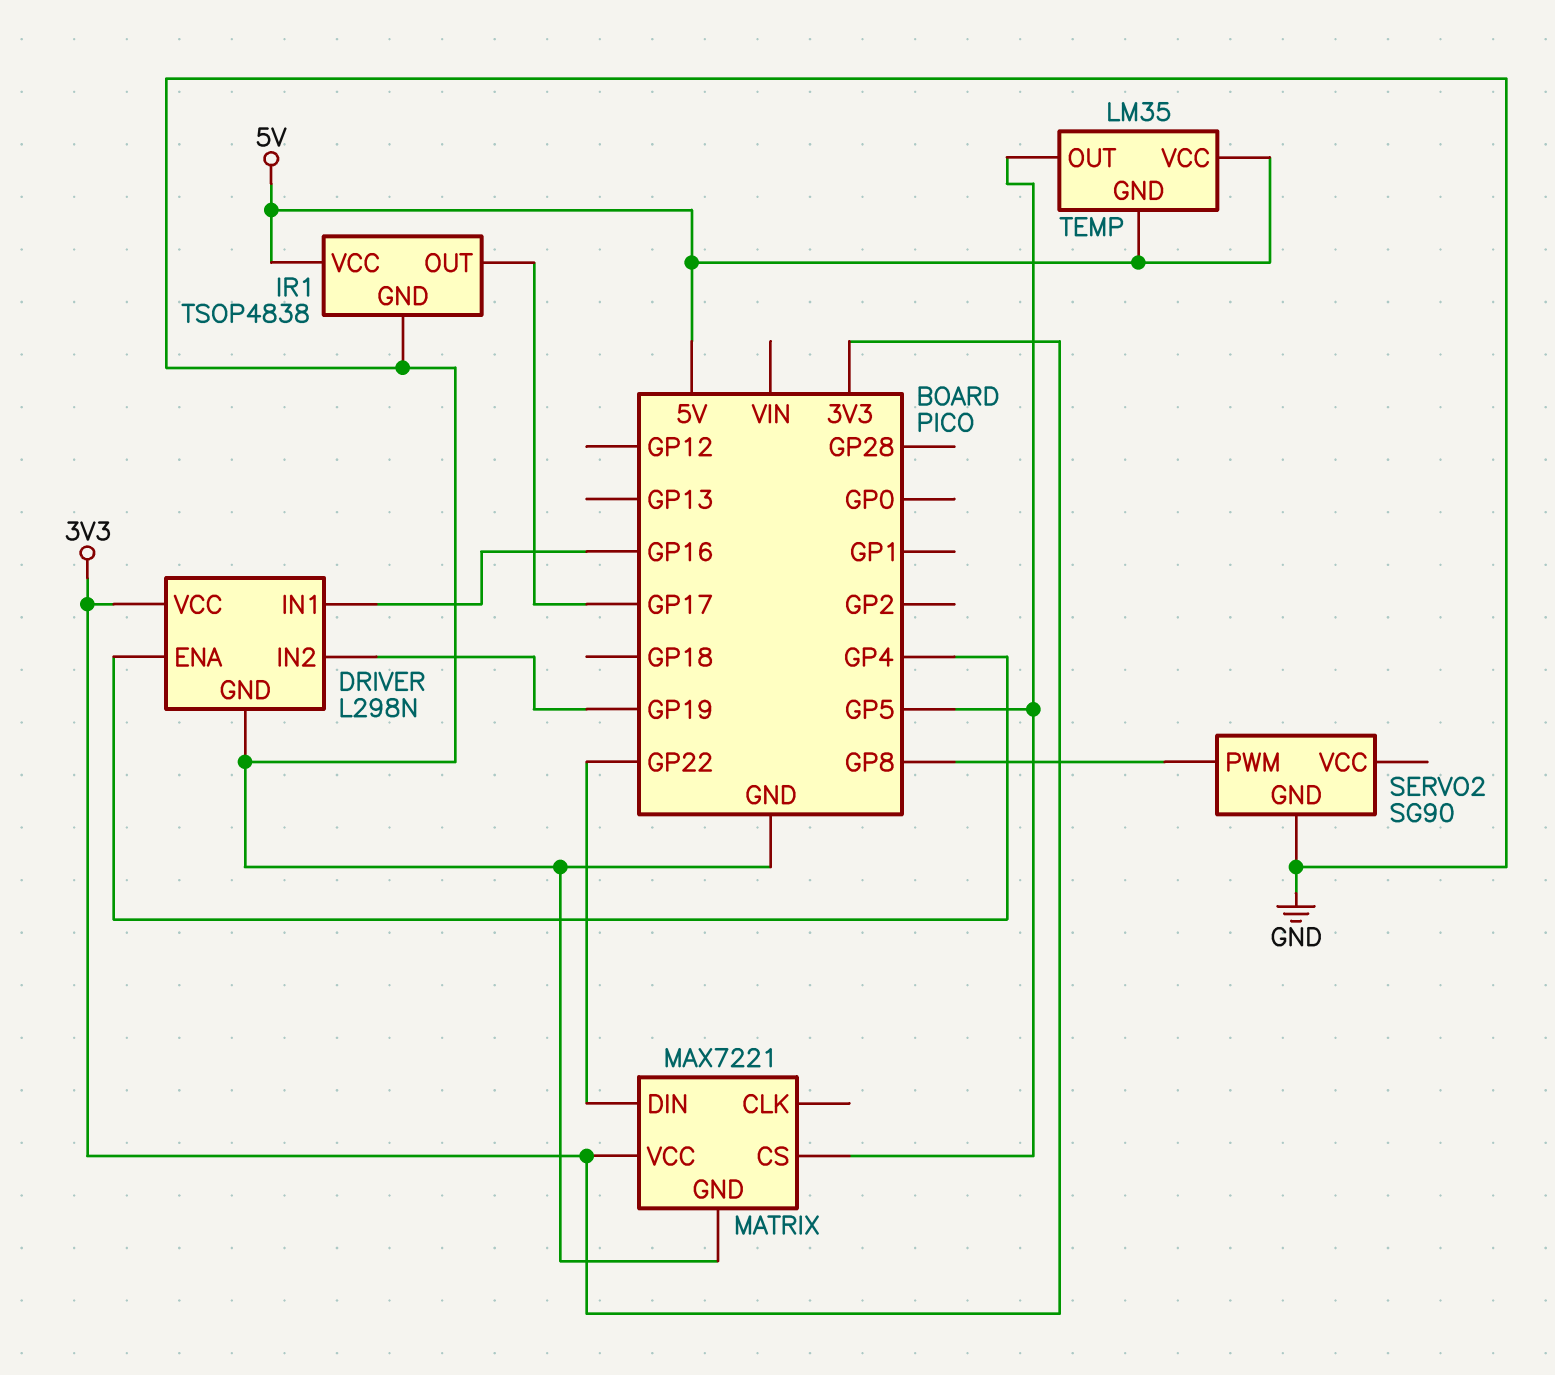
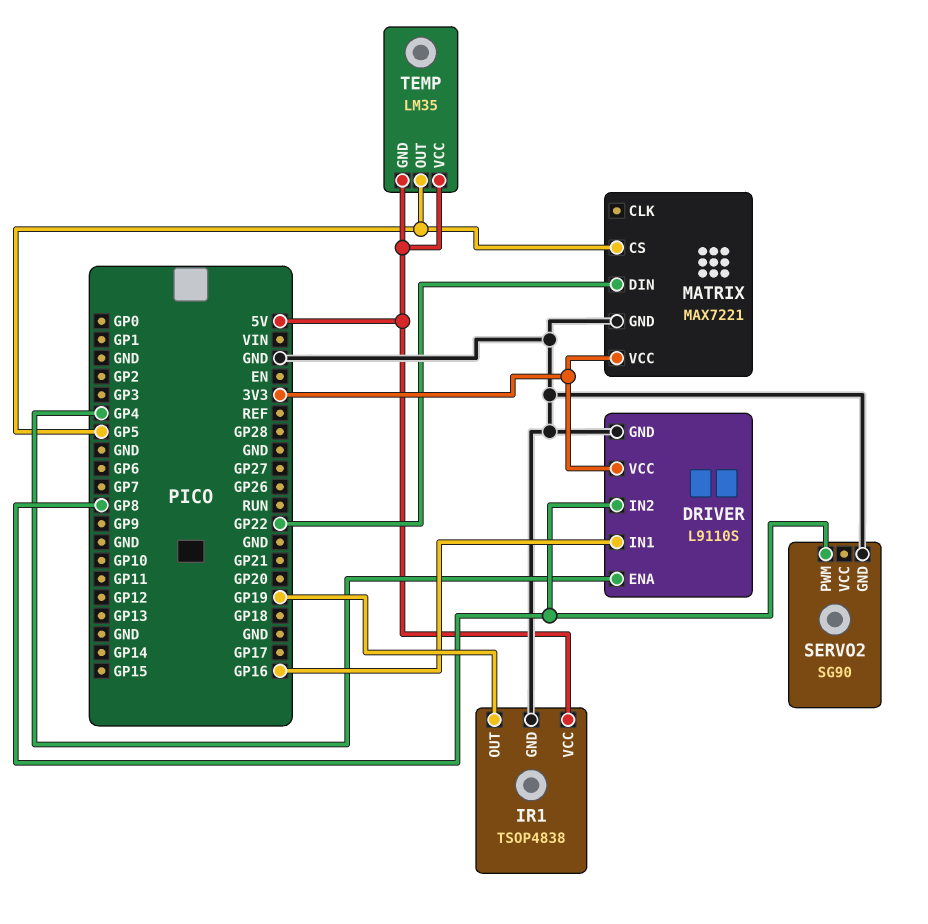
DRIVER: L298N -> L9110S
DRIVER pin IN2: GP19 -> GP8
IR1 pin OUT: GP17 -> GP19

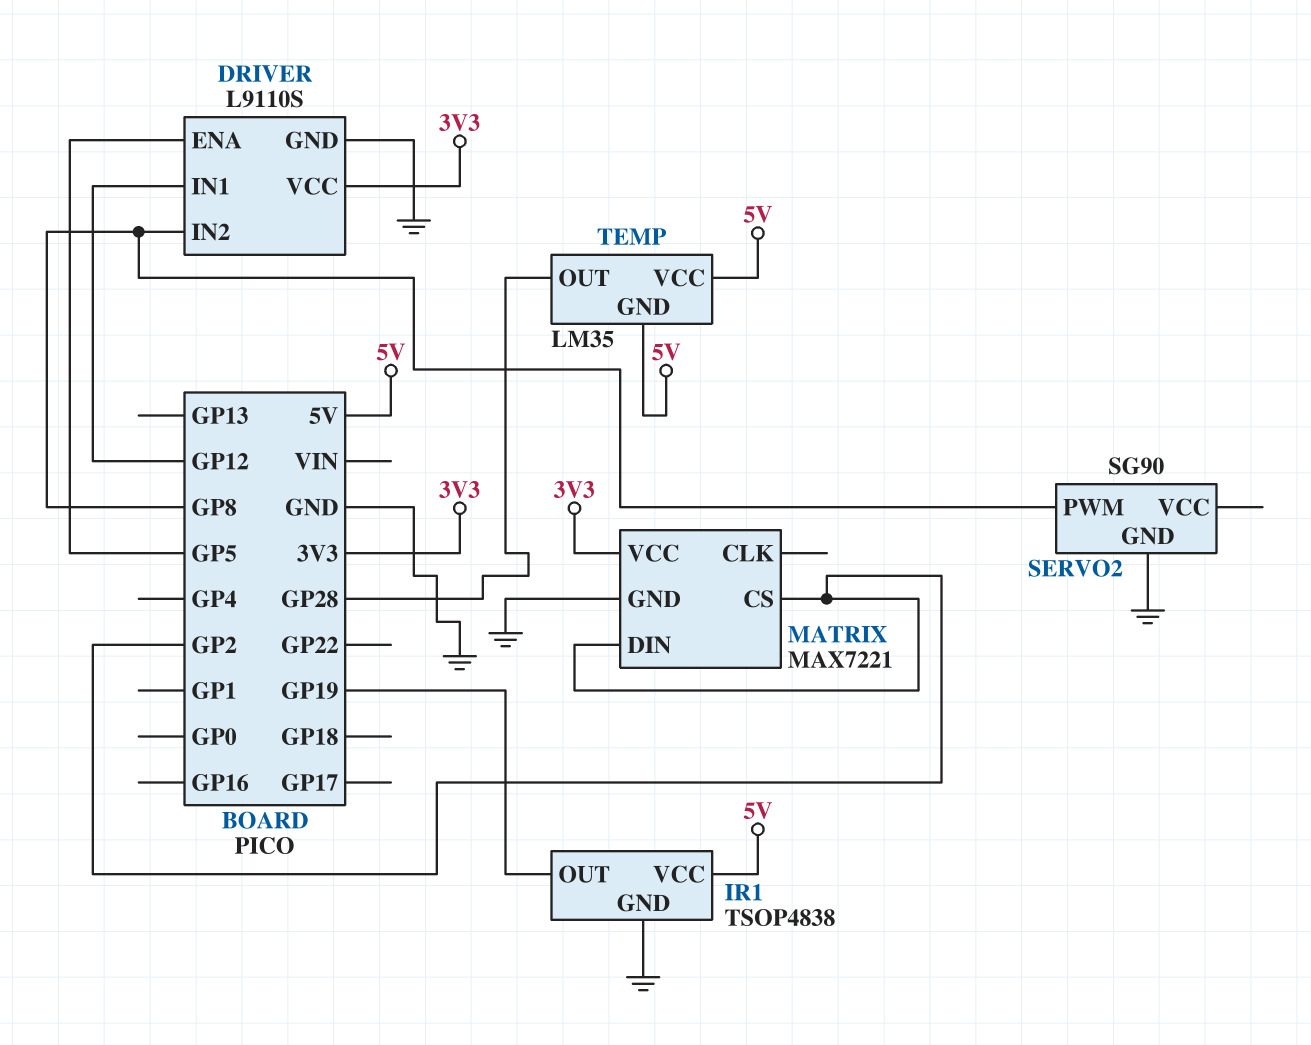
DRIVER pin ENA: GP4 -> GP5
DRIVER pin IN1: GP16 -> GP12
MATRIX pin CS: GP5 -> GP2
MATRIX pin DIN: GP22 -> GP2
TEMP pin OUT: GP5 -> GP28

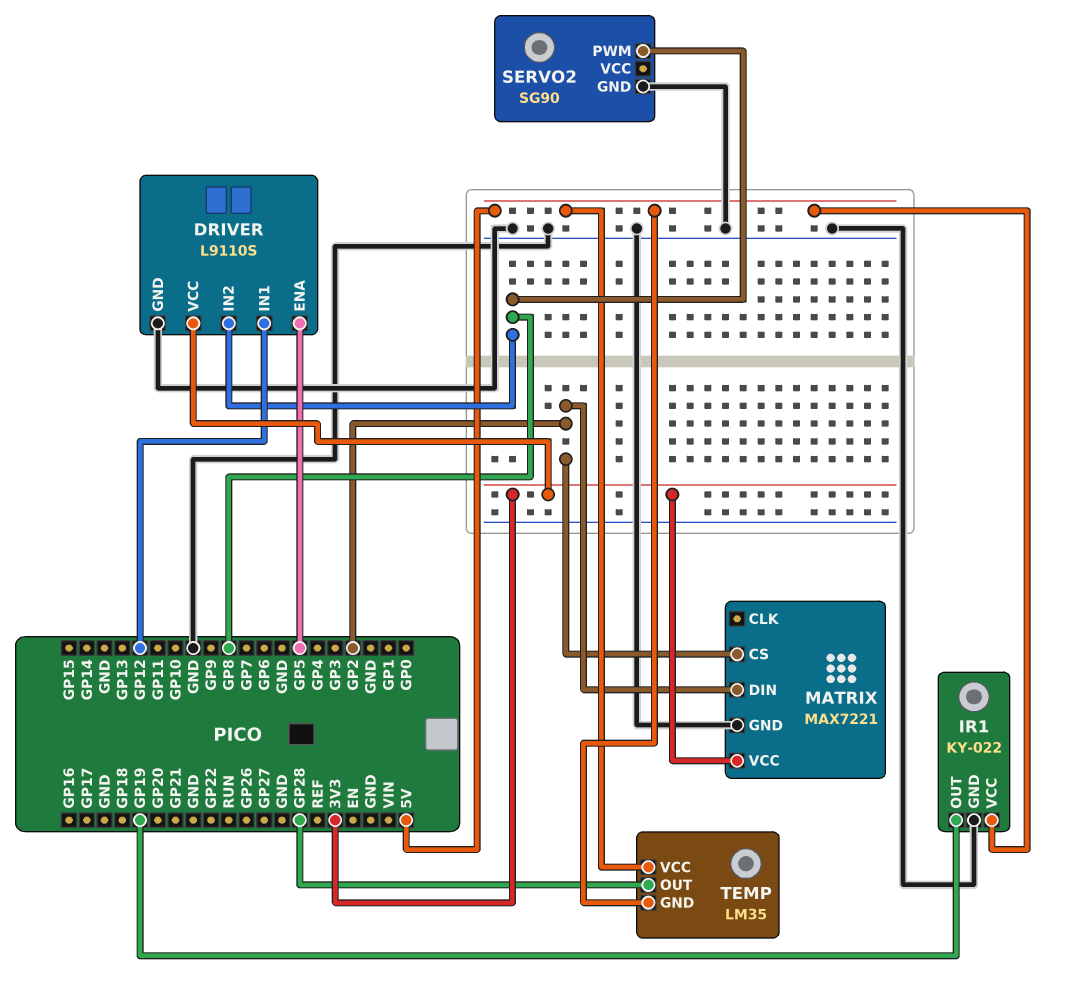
IR1: TSOP4838 -> KY-022

